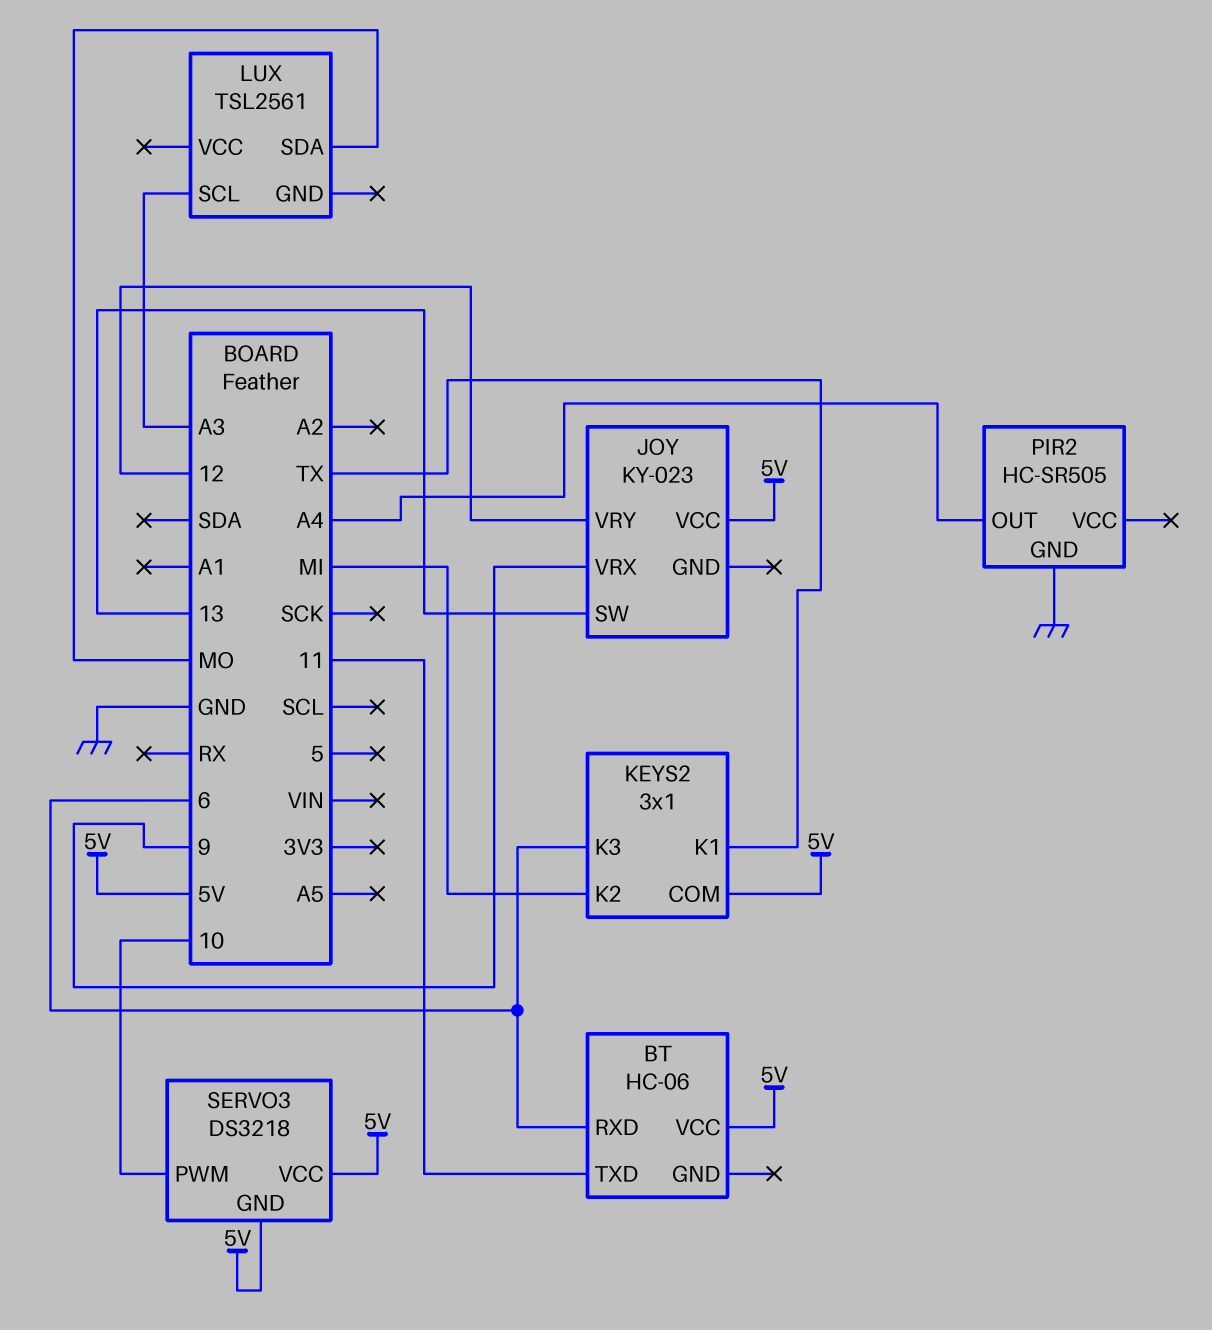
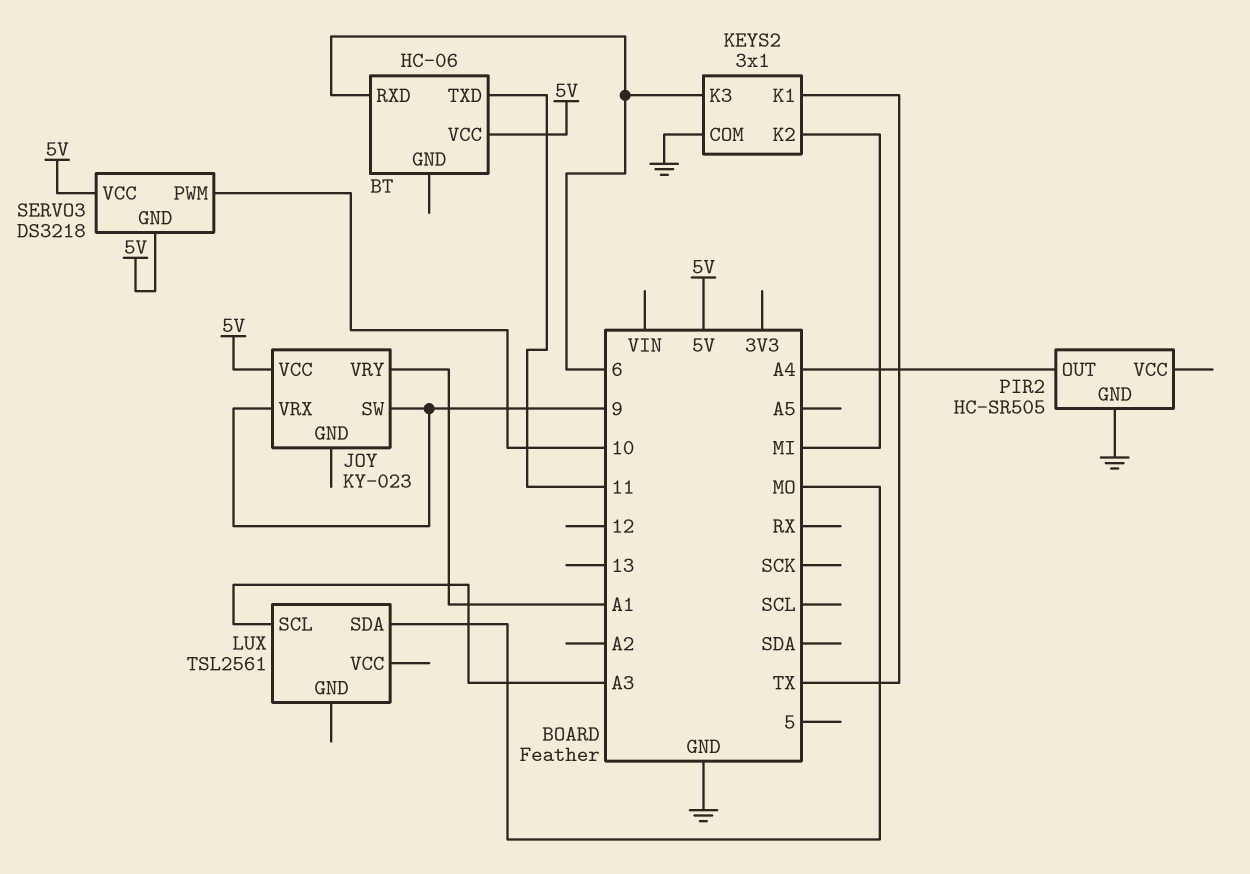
JOY pin SW: 13 -> 9
JOY pin VRY: 12 -> A1
KEYS2 pin COM: 5V -> GND

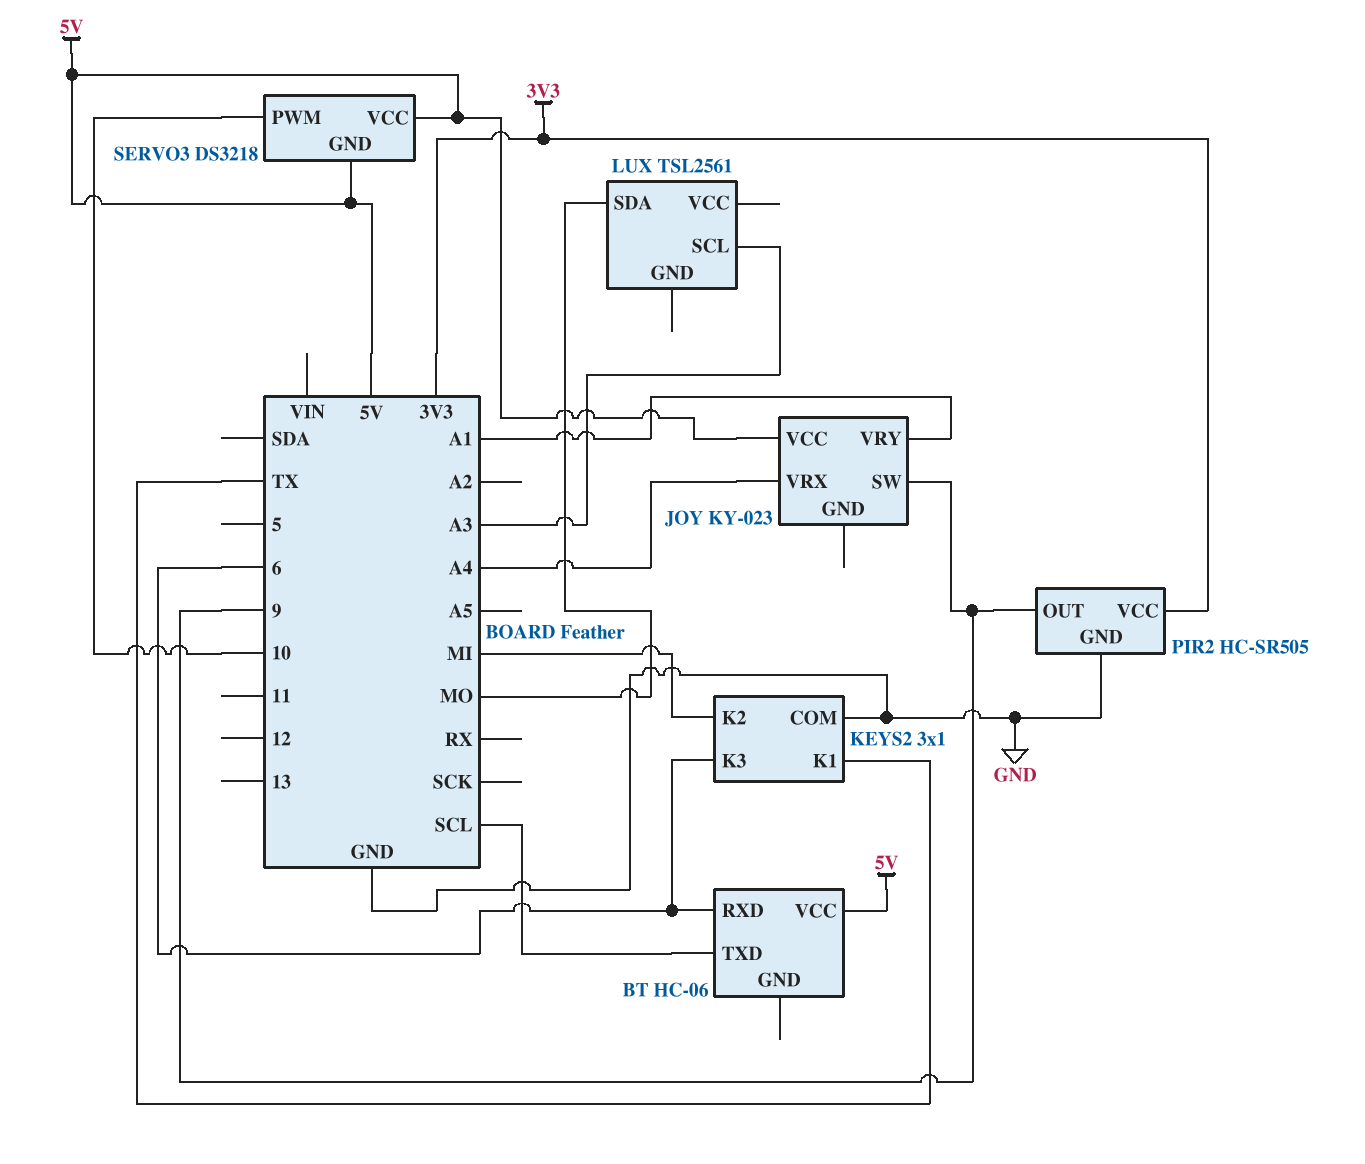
BT pin TXD: 11 -> SCL
JOY pin VRX: 9 -> A4
PIR2 pin OUT: A4 -> 9
PIR2 pin VCC: none -> 3V3

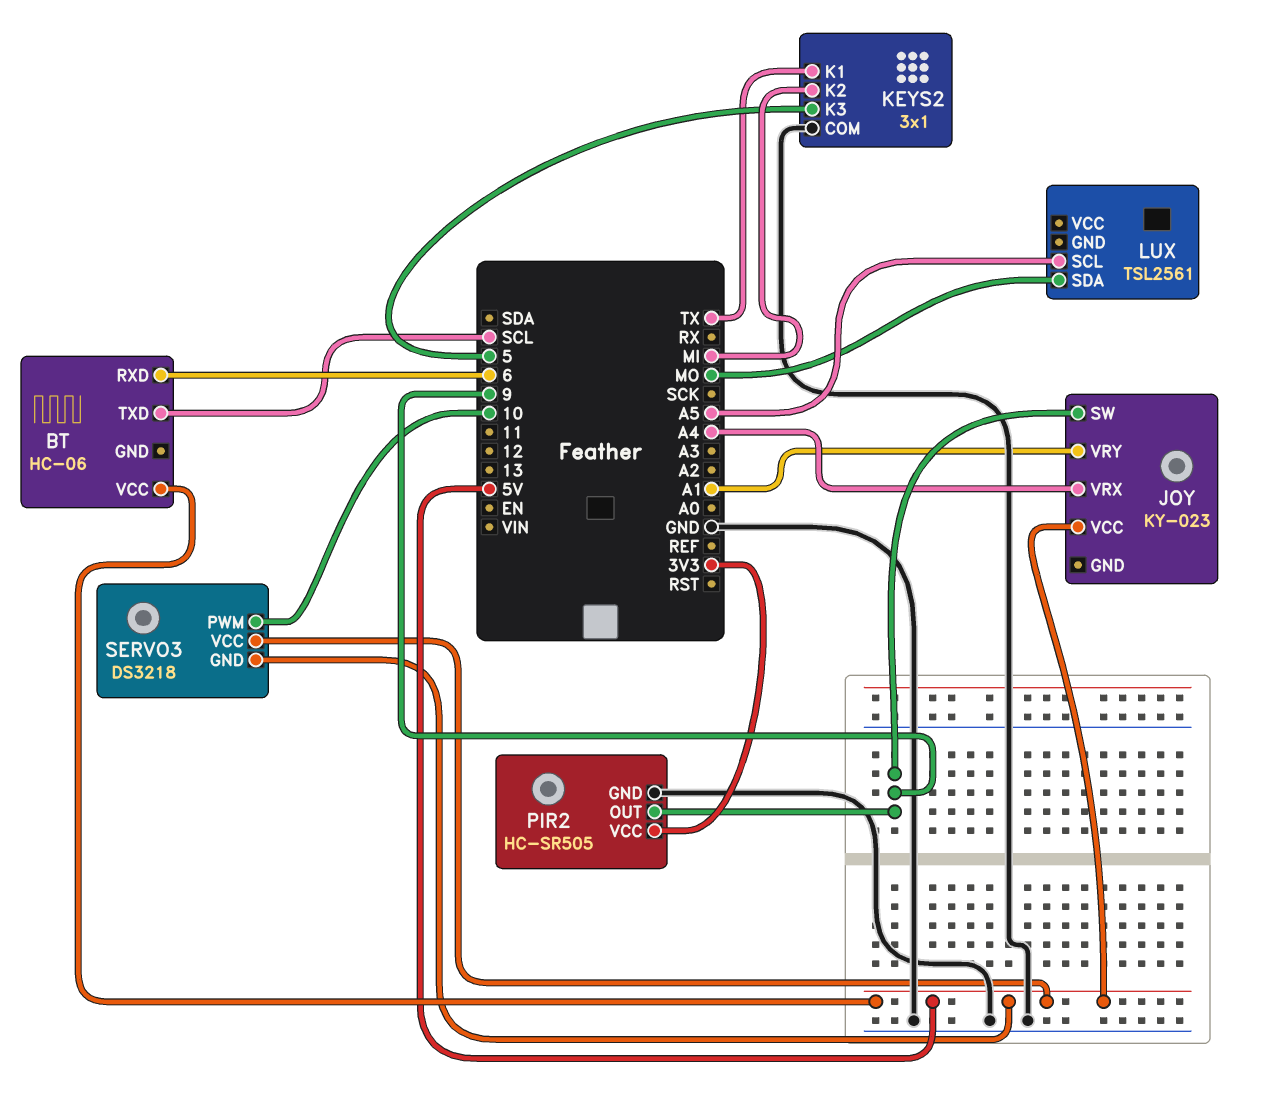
KEYS2 pin K3: 6 -> 5
LUX pin SCL: A3 -> A5

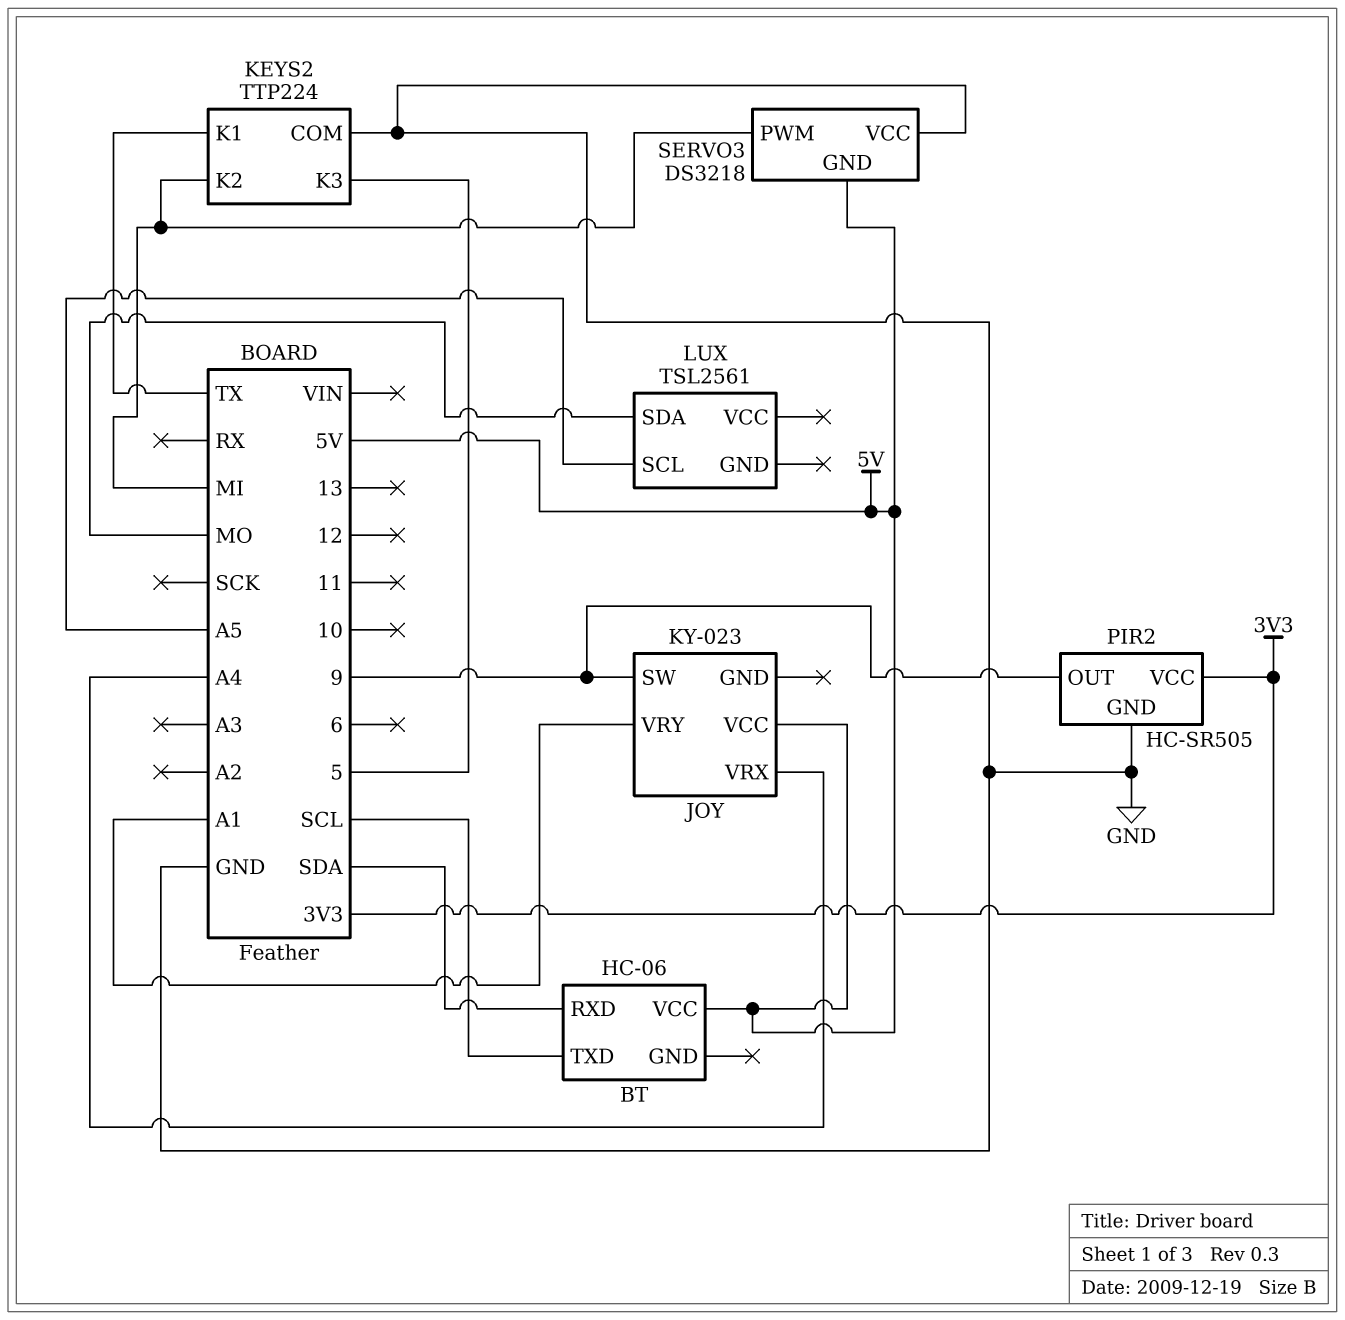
BT pin RXD: 6 -> SDA
KEYS2: 3x1 -> TTP224
SERVO3 pin PWM: 10 -> MI
SERVO3 pin VCC: 5V -> GND

